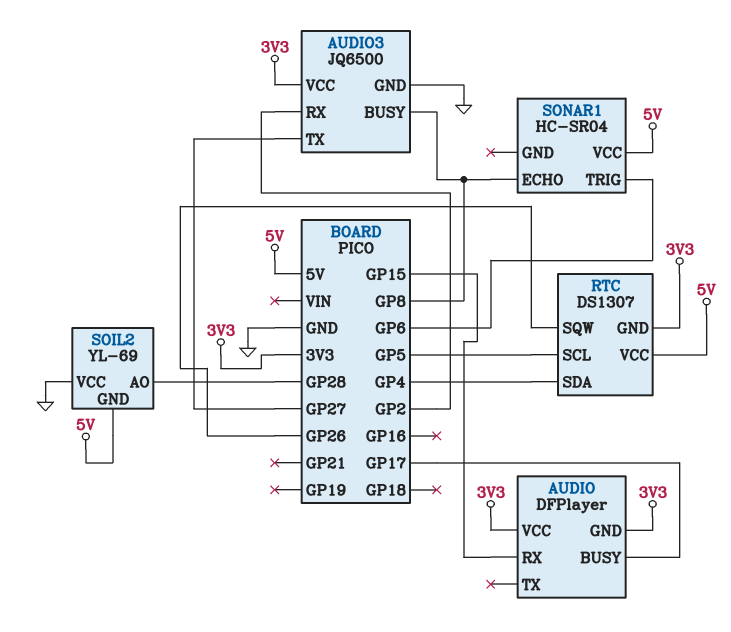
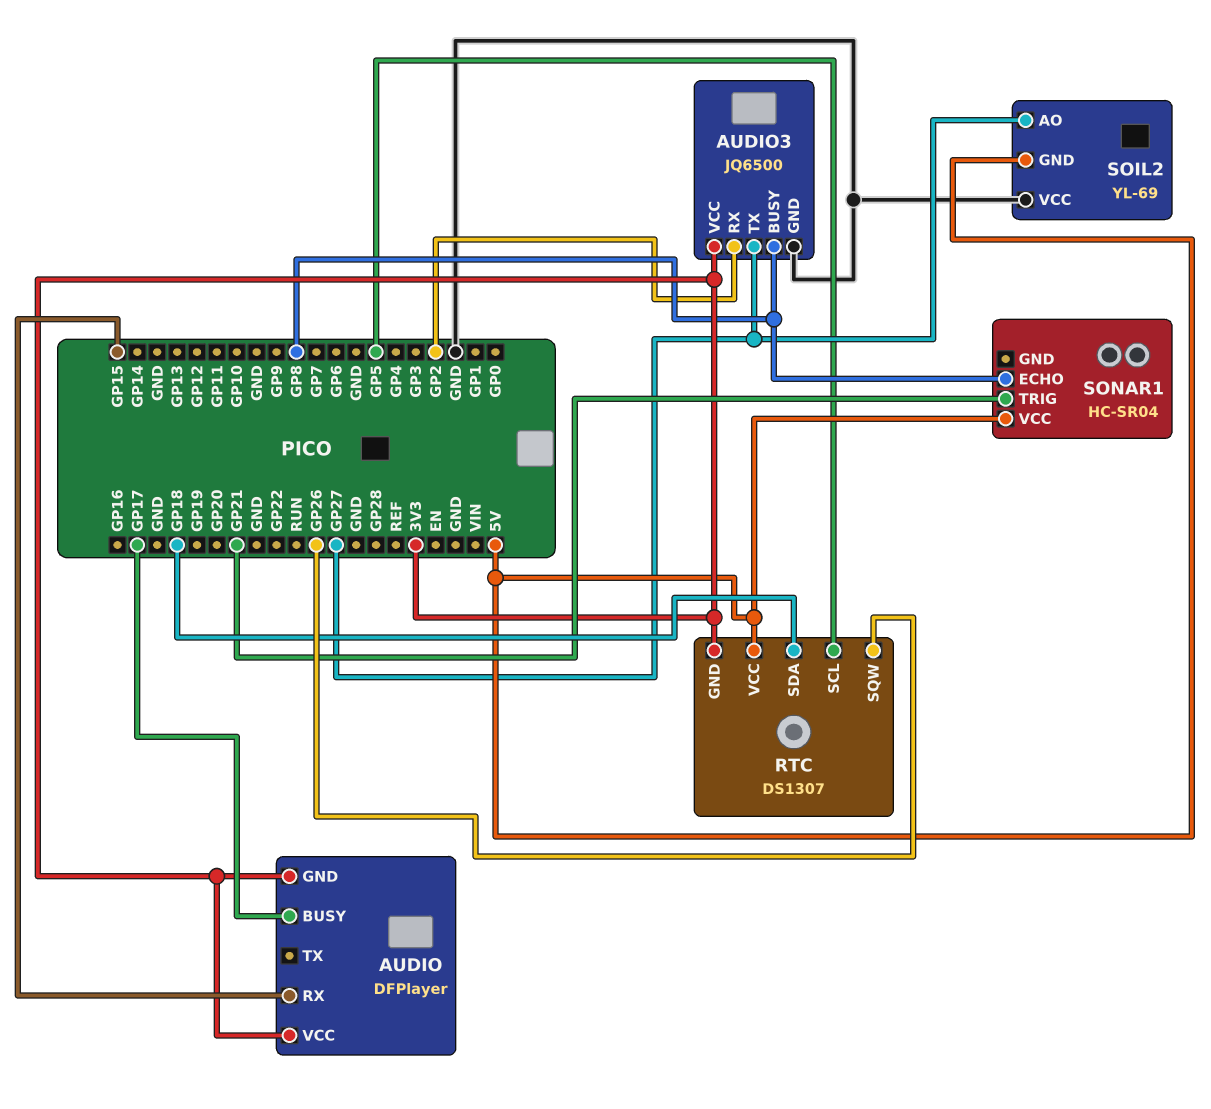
RTC pin SDA: GP4 -> GP18
SOIL2 pin AO: GP28 -> GP27
SONAR1 pin TRIG: GP6 -> GP21

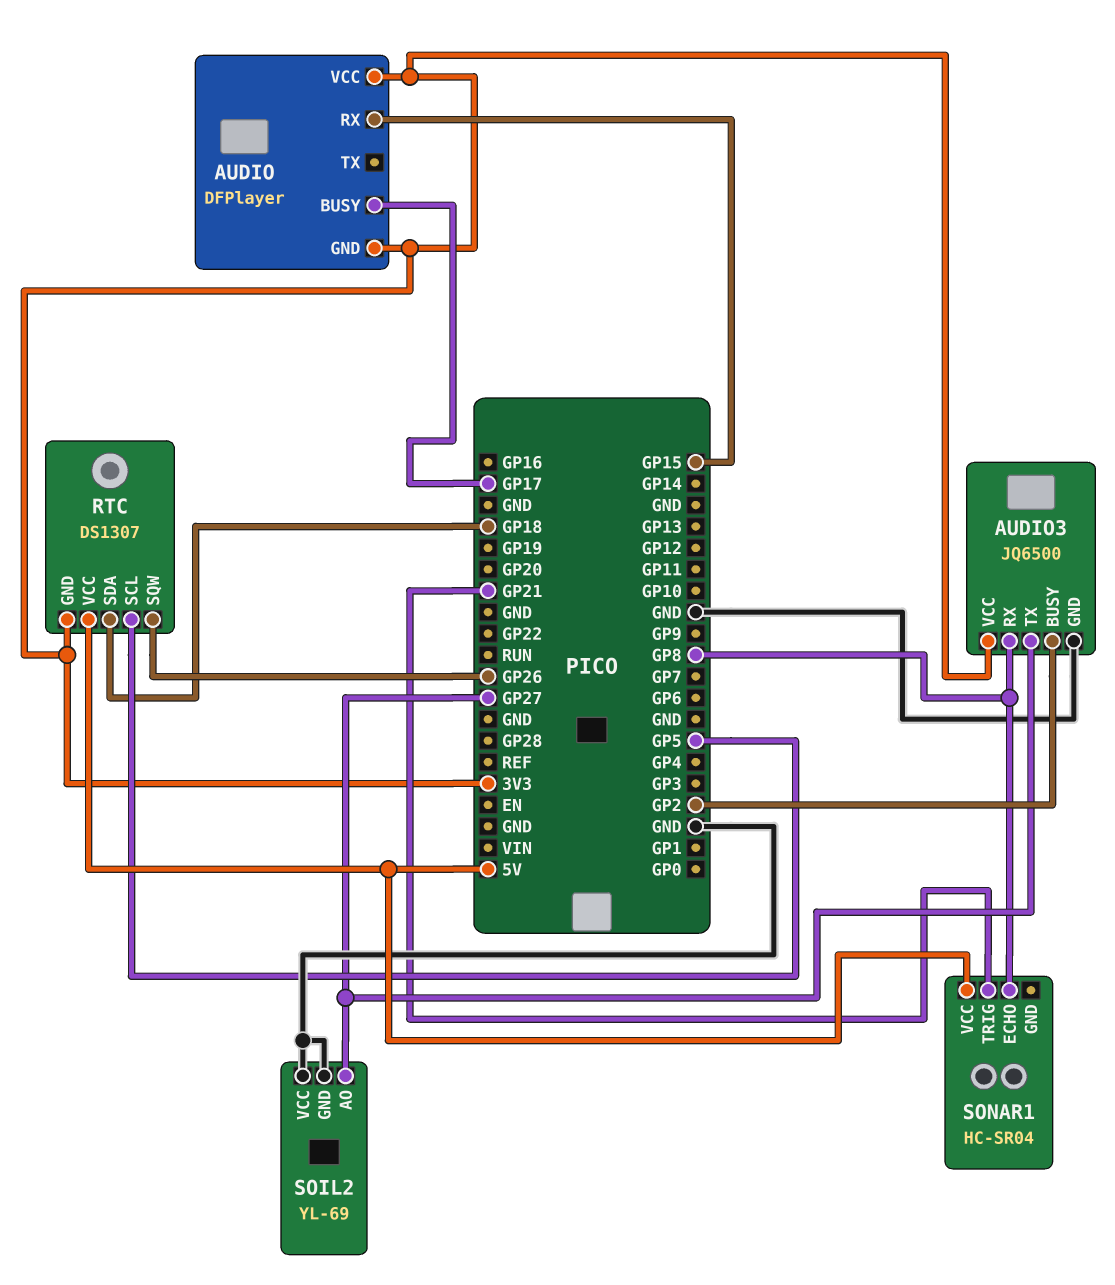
AUDIO3 pin BUSY: GP8 -> GP2
AUDIO3 pin RX: GP2 -> GP8
SOIL2 pin GND: 5V -> GND

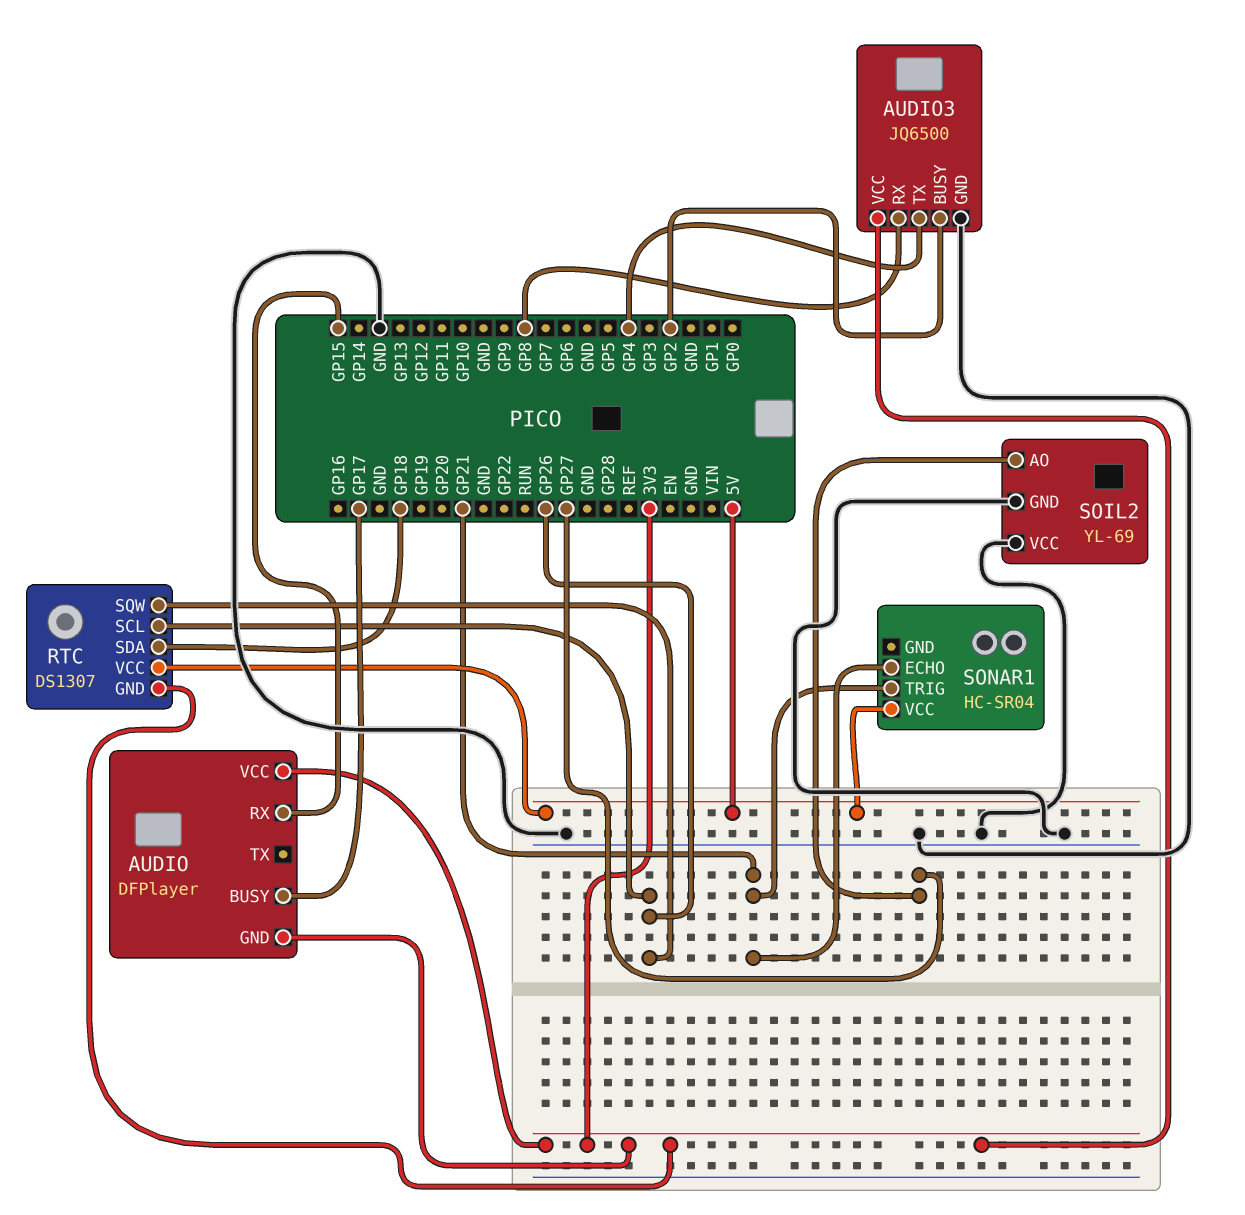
AUDIO3 pin TX: GP27 -> GP4
RTC pin SCL: GP5 -> GP26
SONAR1 pin ECHO: GP8 -> GP21

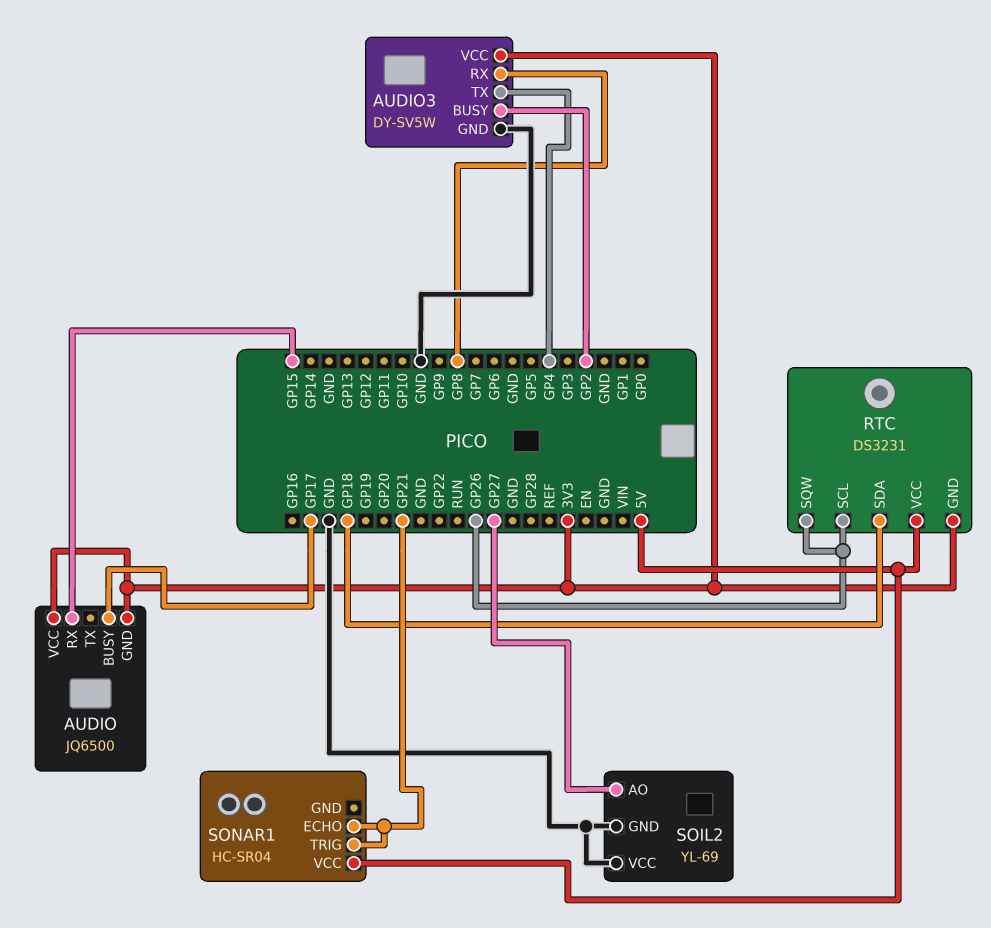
AUDIO: DFPlayer -> JQ6500
AUDIO3: JQ6500 -> DY-SV5W
RTC: DS1307 -> DS3231

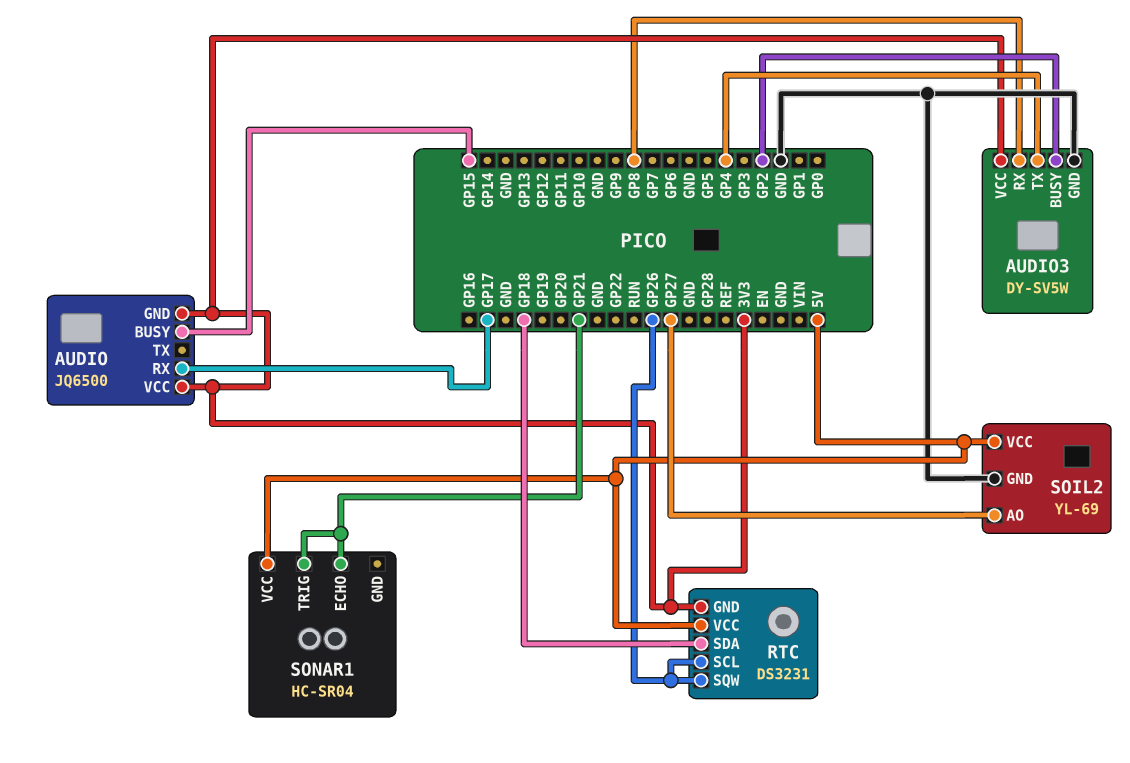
AUDIO pin BUSY: GP17 -> GP15
AUDIO pin RX: GP15 -> GP17
SOIL2 pin VCC: GND -> 5V

